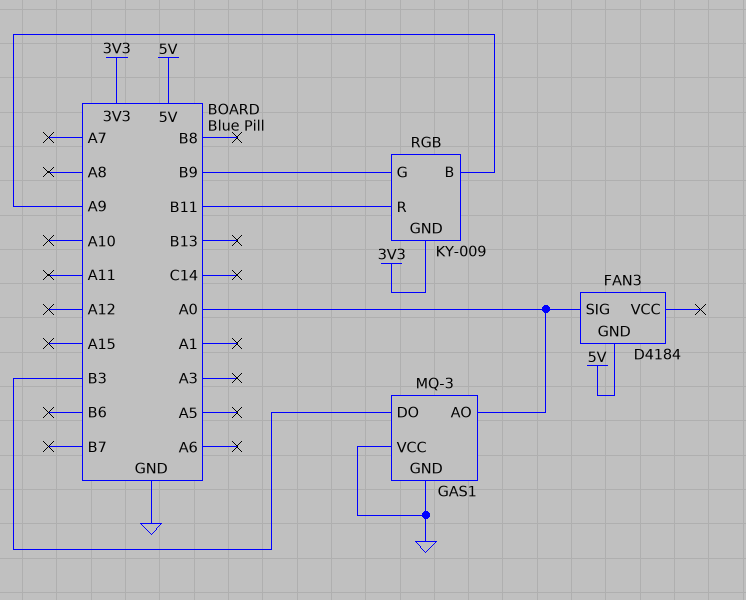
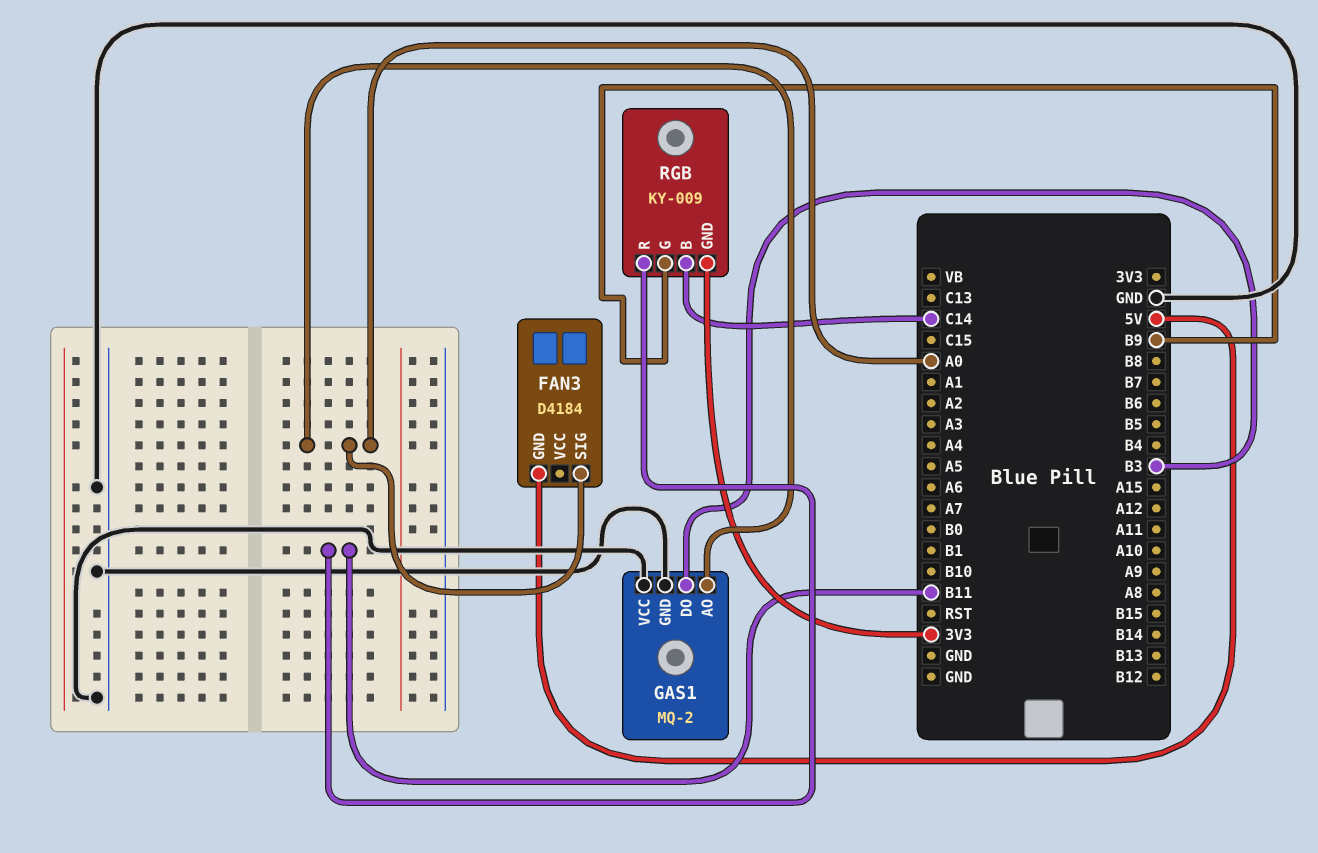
GAS1: MQ-3 -> MQ-2
RGB pin B: A9 -> C14

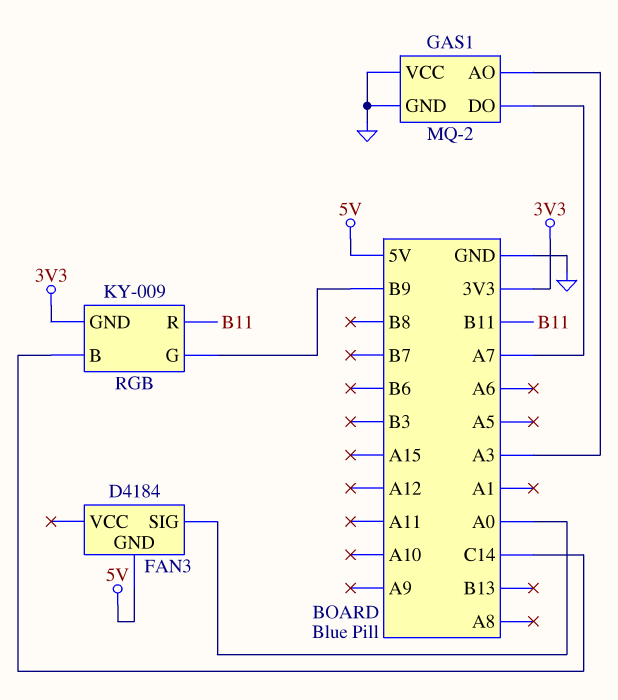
GAS1 pin AO: A0 -> A3
GAS1 pin DO: B3 -> A7

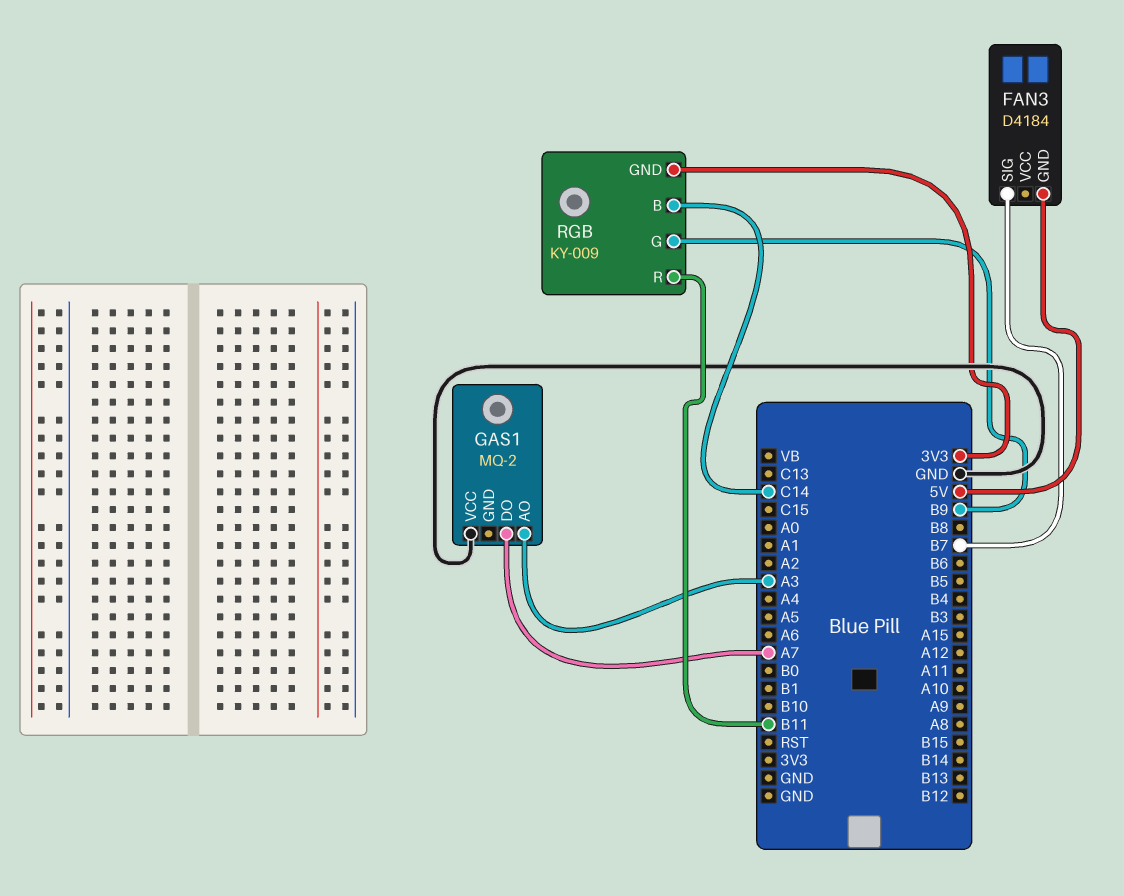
FAN3 pin SIG: A0 -> B7
GAS1 pin GND: GND -> none

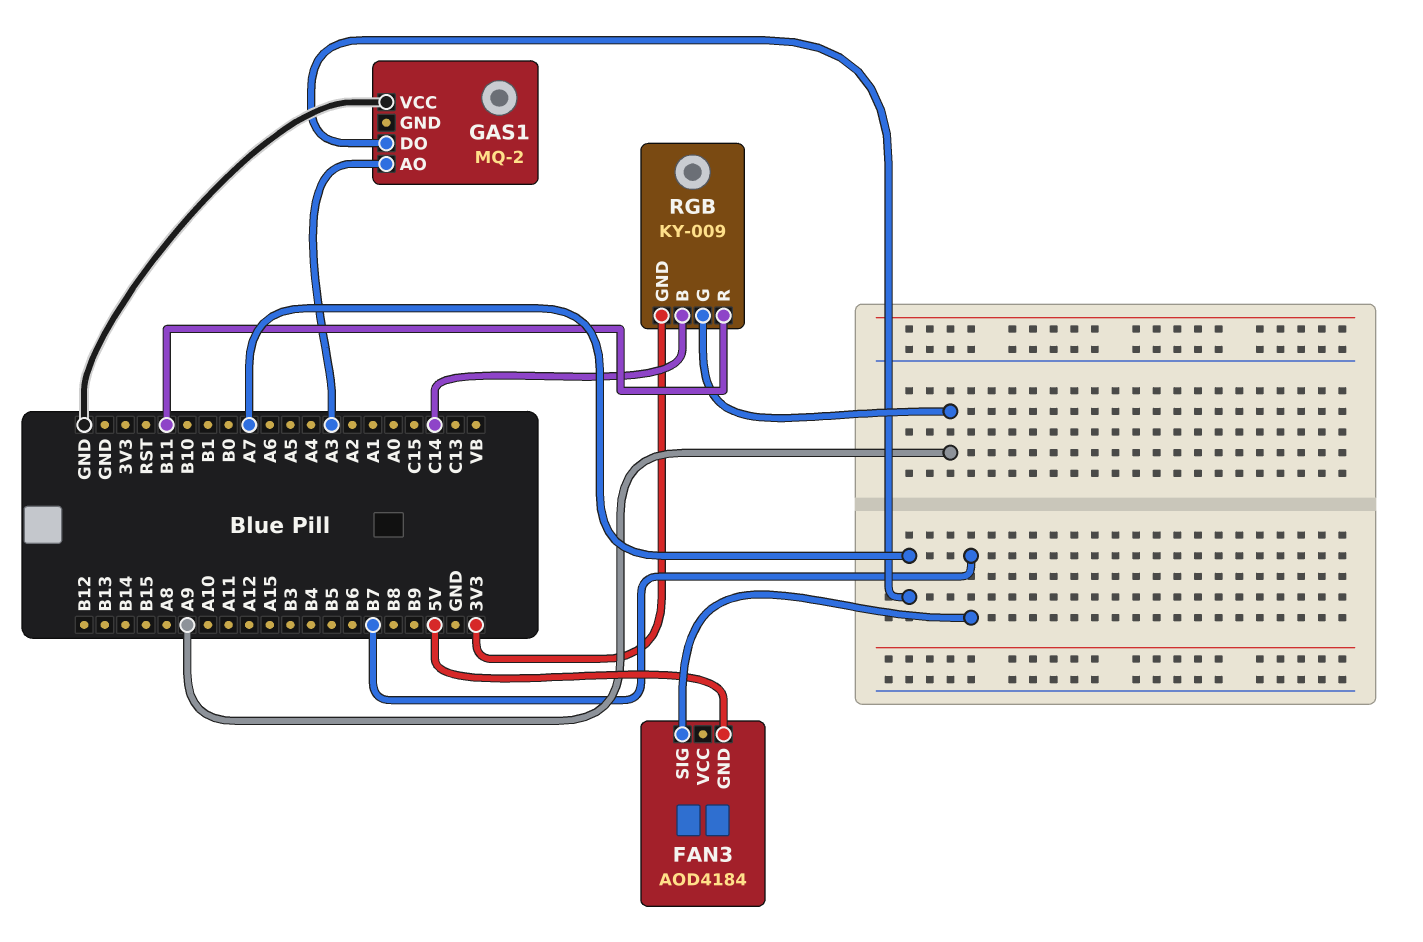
FAN3: D4184 -> AOD4184
RGB pin G: B9 -> A9

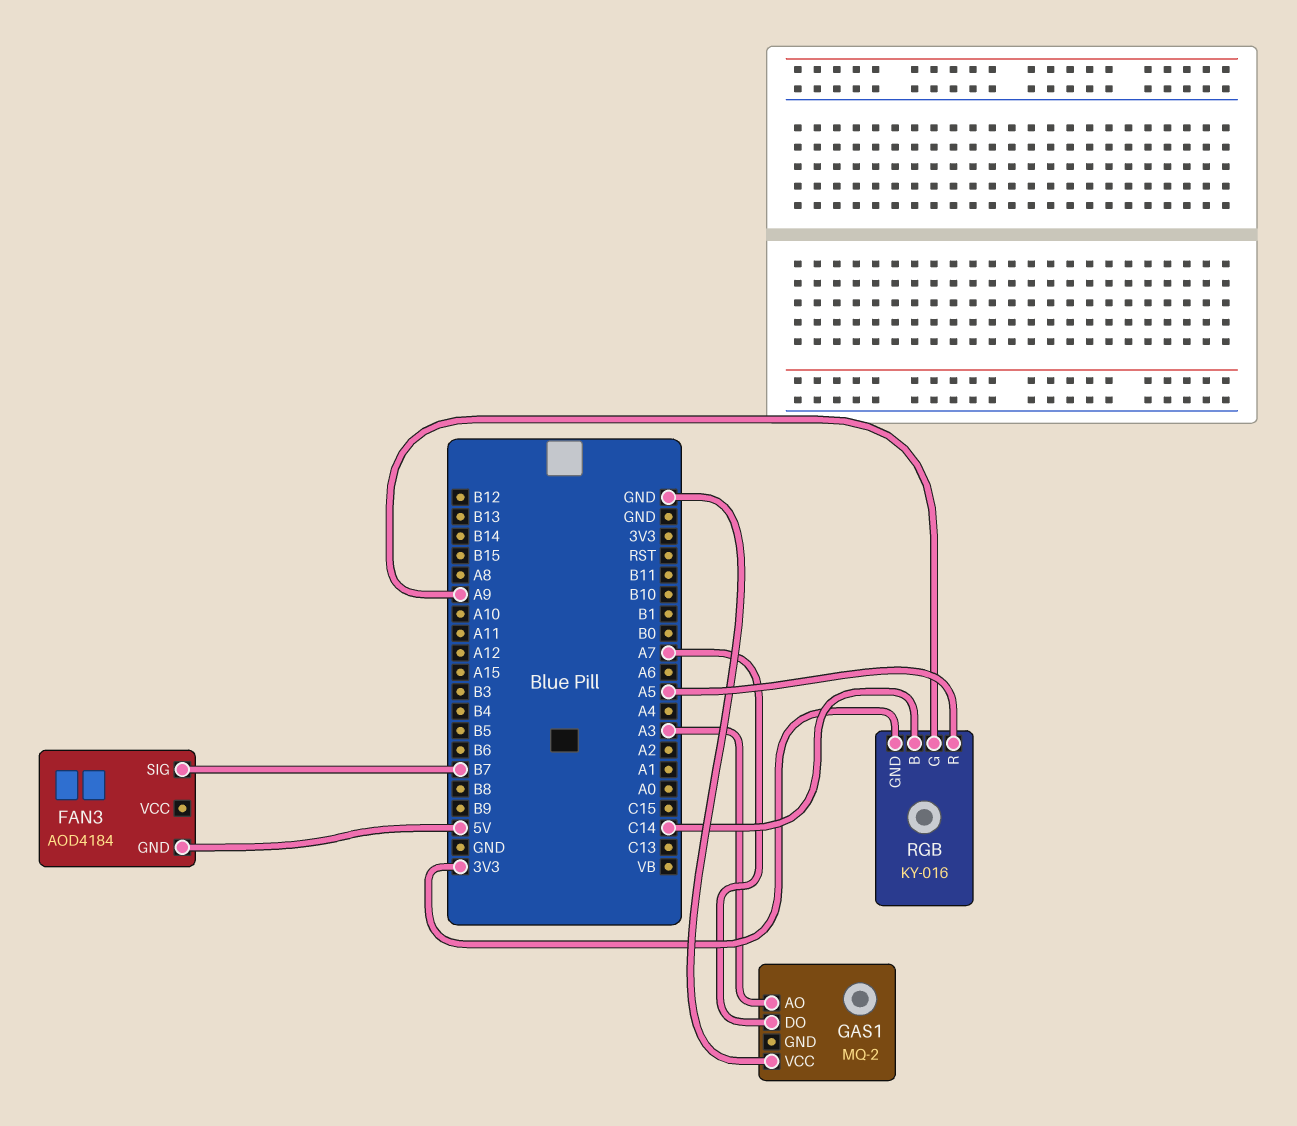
RGB: KY-009 -> KY-016
RGB pin R: B11 -> A5

